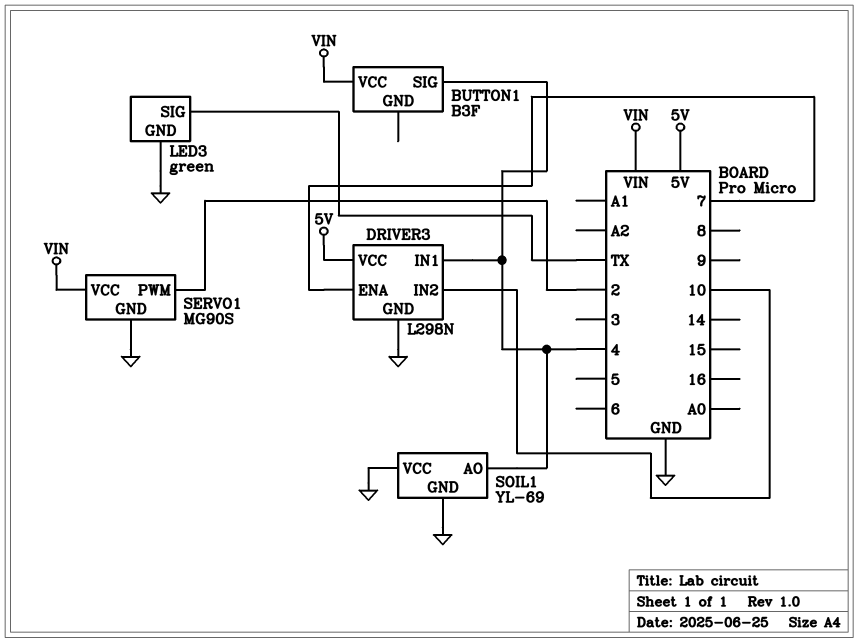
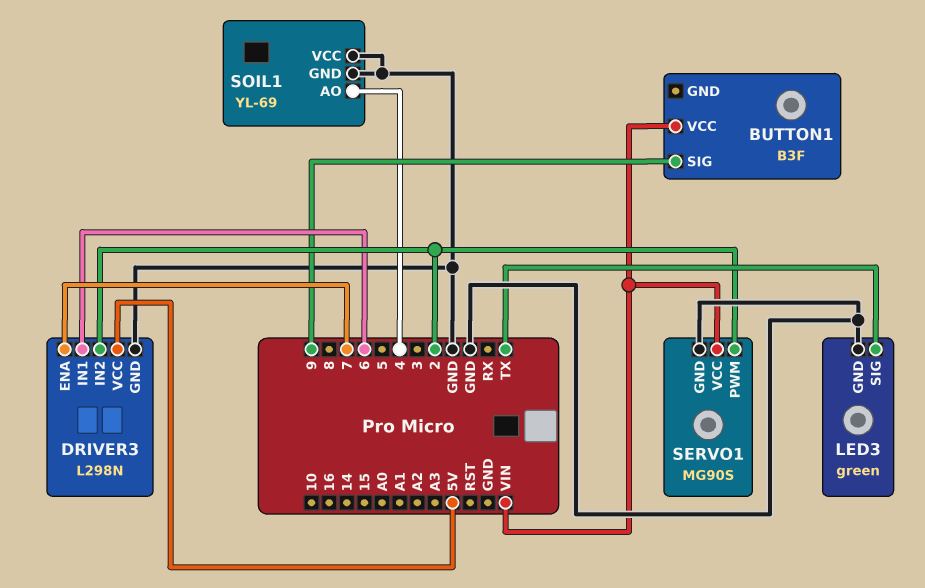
BUTTON1 pin SIG: 4 -> 9
DRIVER3 pin IN1: 4 -> 6
DRIVER3 pin IN2: 10 -> 2

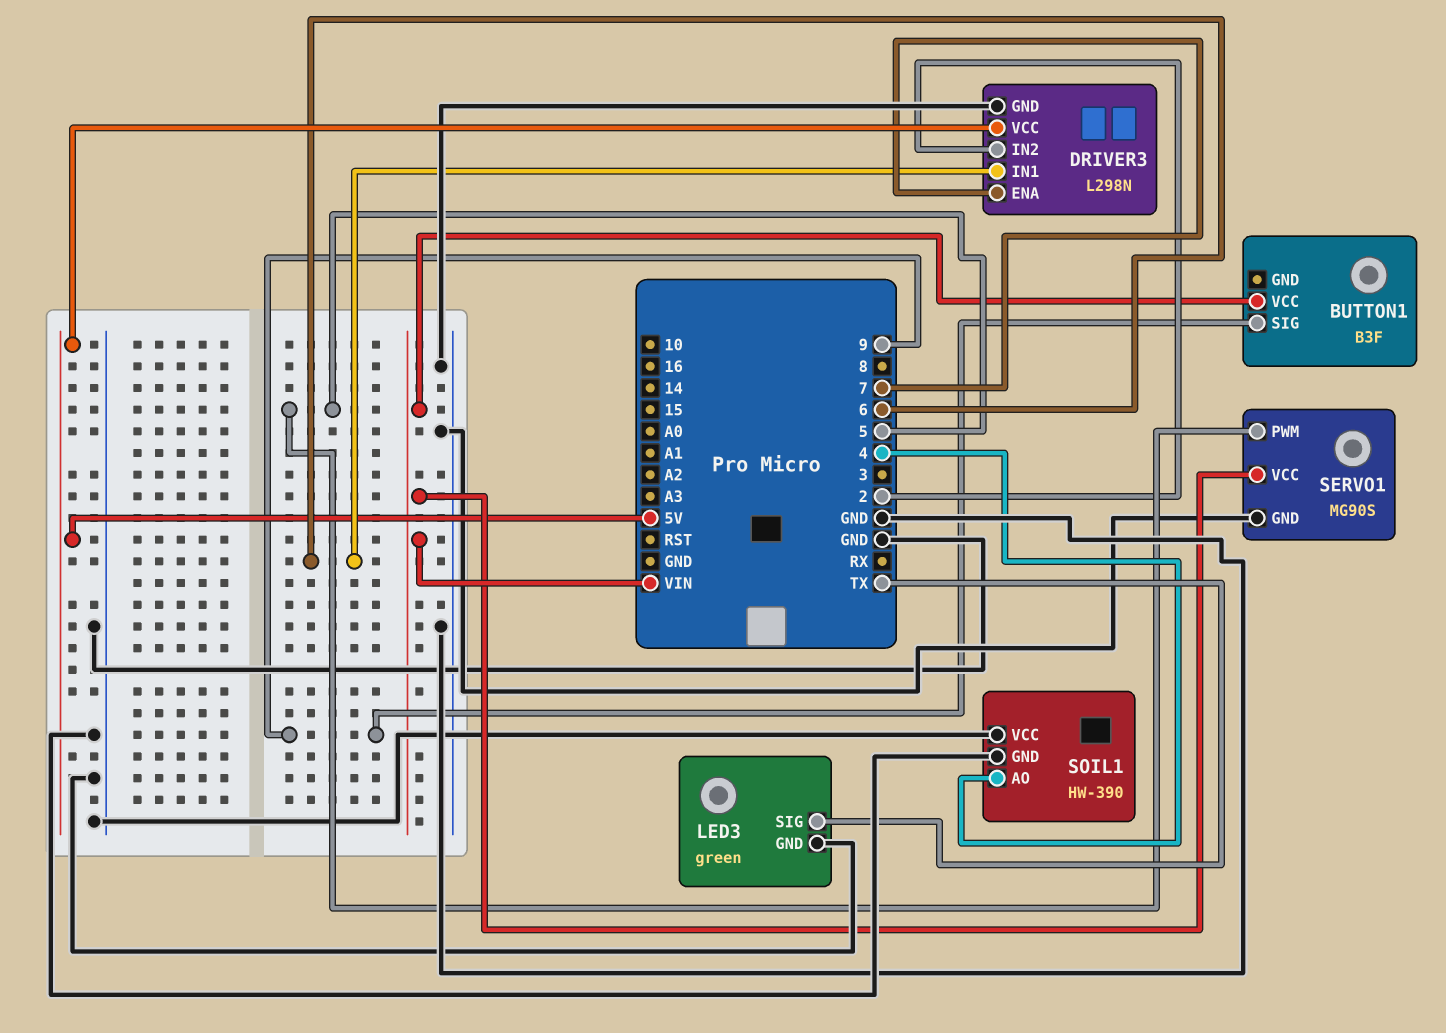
SERVO1 pin PWM: 2 -> 5
SOIL1: YL-69 -> HW-390

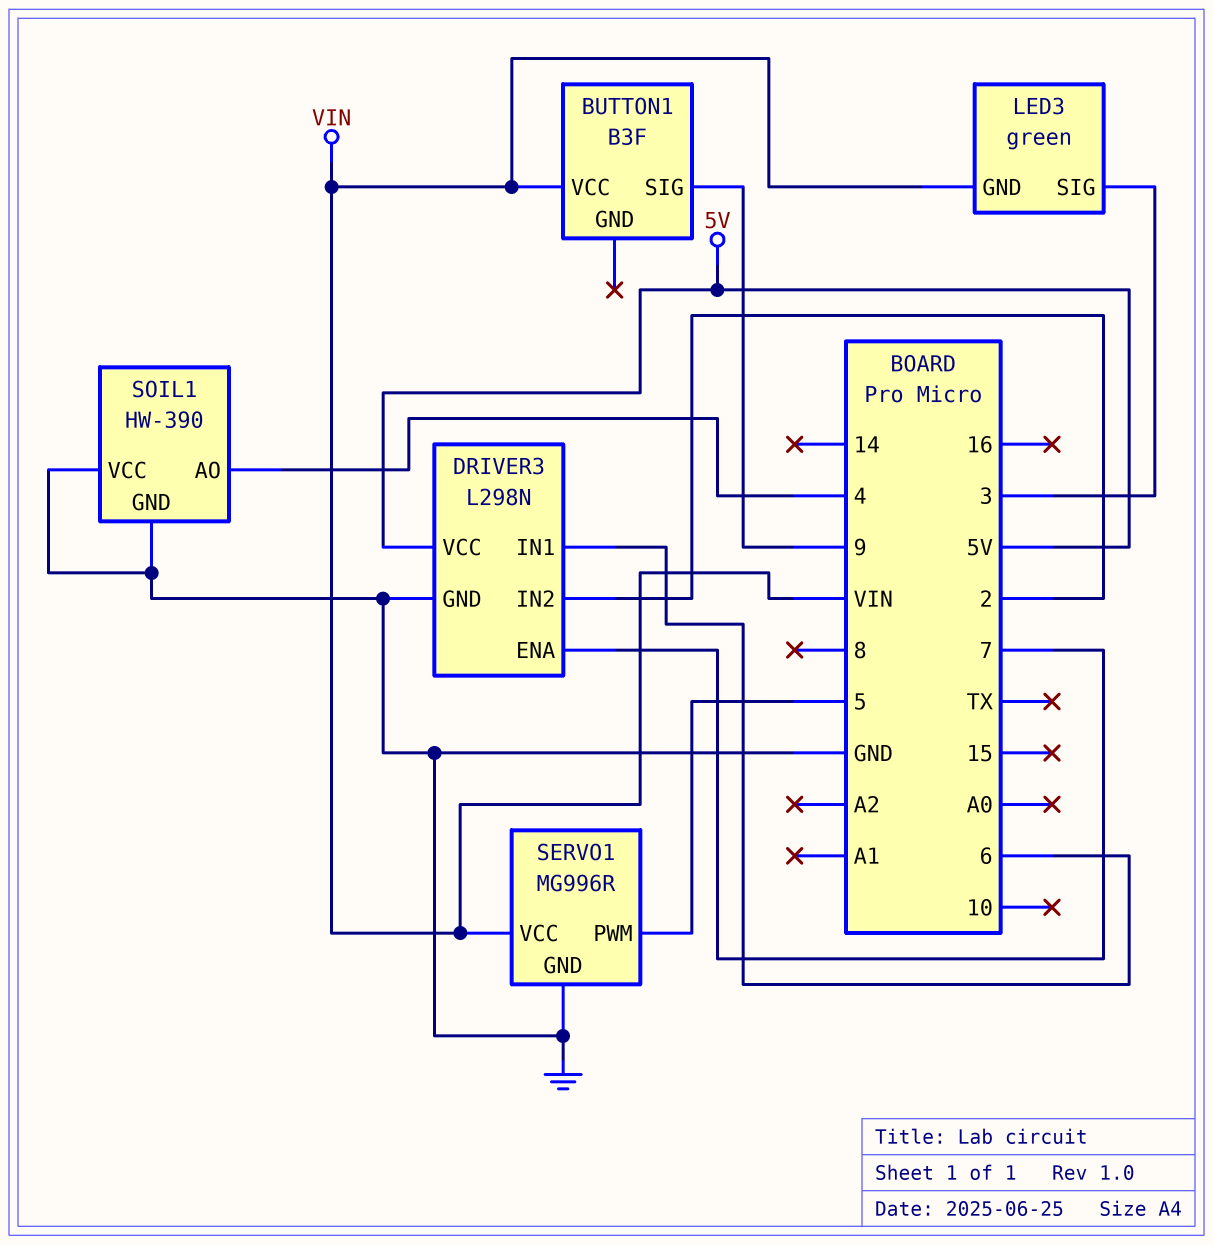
LED3 pin GND: GND -> VIN
LED3 pin SIG: TX -> 3
SERVO1: MG90S -> MG996R

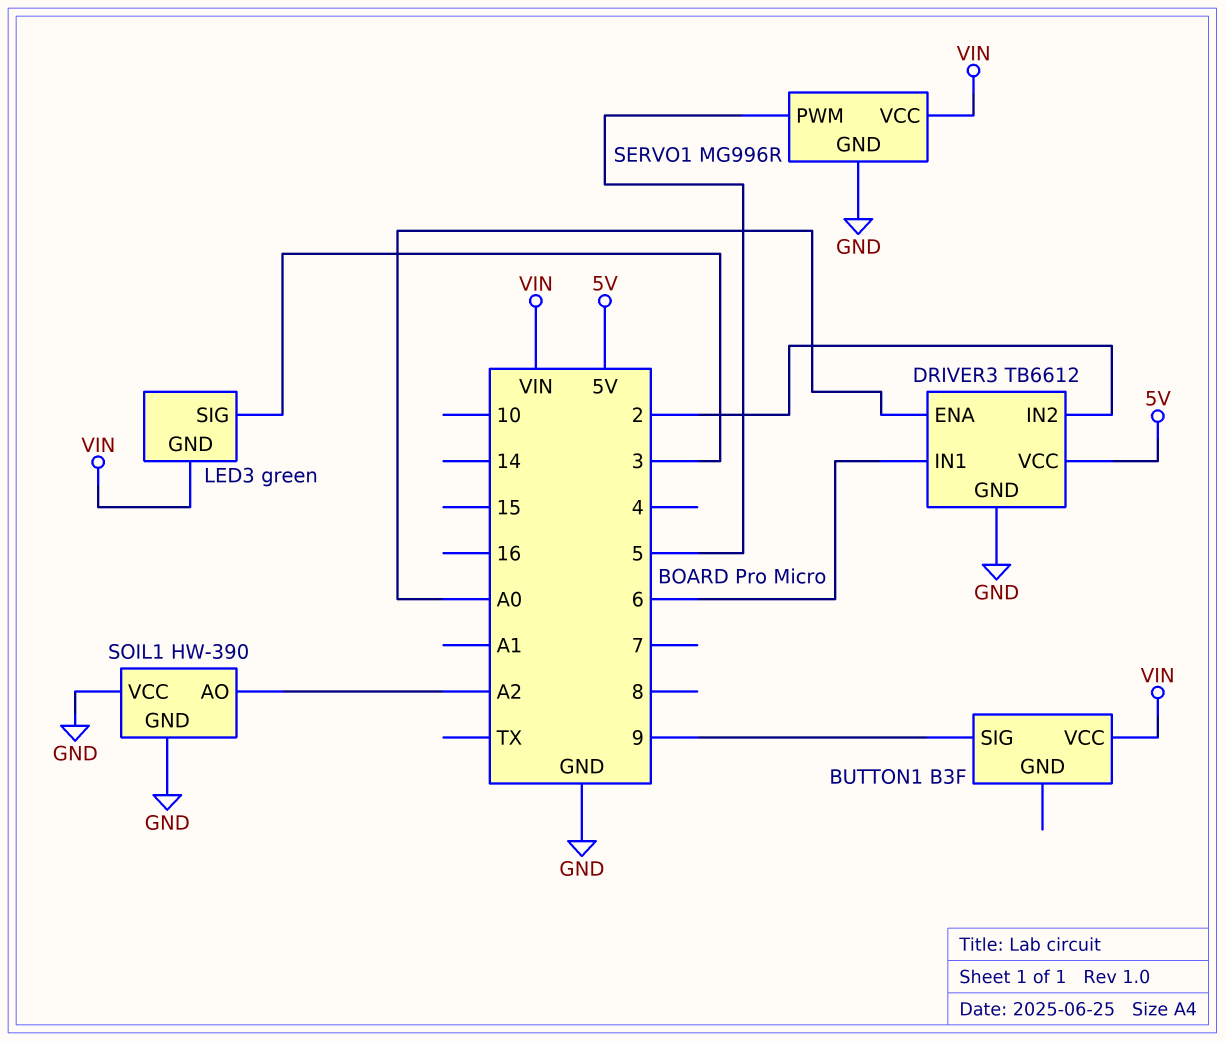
DRIVER3: L298N -> TB6612
DRIVER3 pin ENA: 7 -> A0
SOIL1 pin AO: 4 -> A2

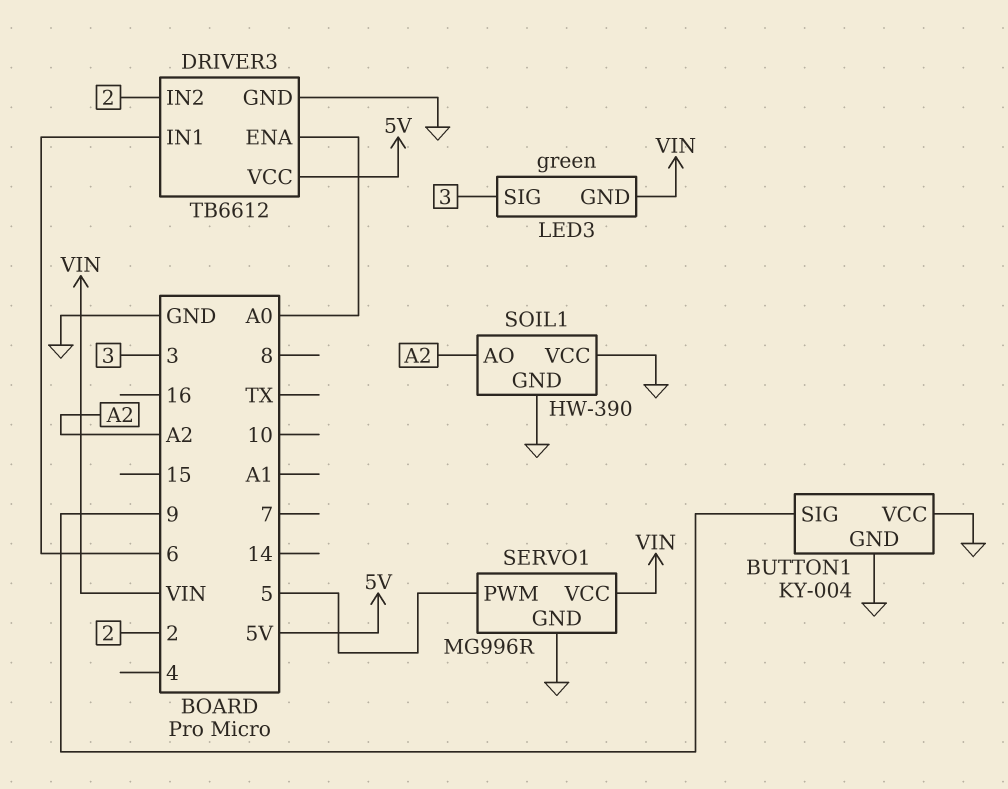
BUTTON1: B3F -> KY-004
BUTTON1 pin GND: none -> GND
BUTTON1 pin VCC: VIN -> GND

